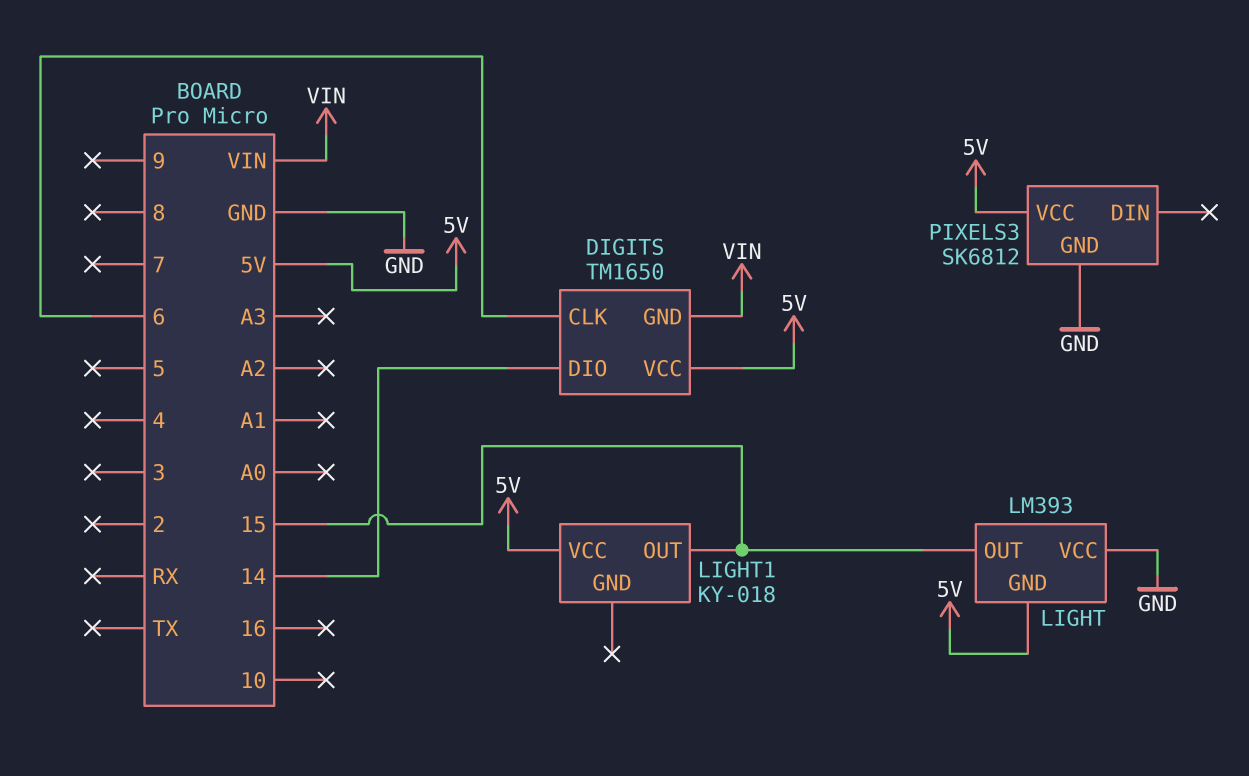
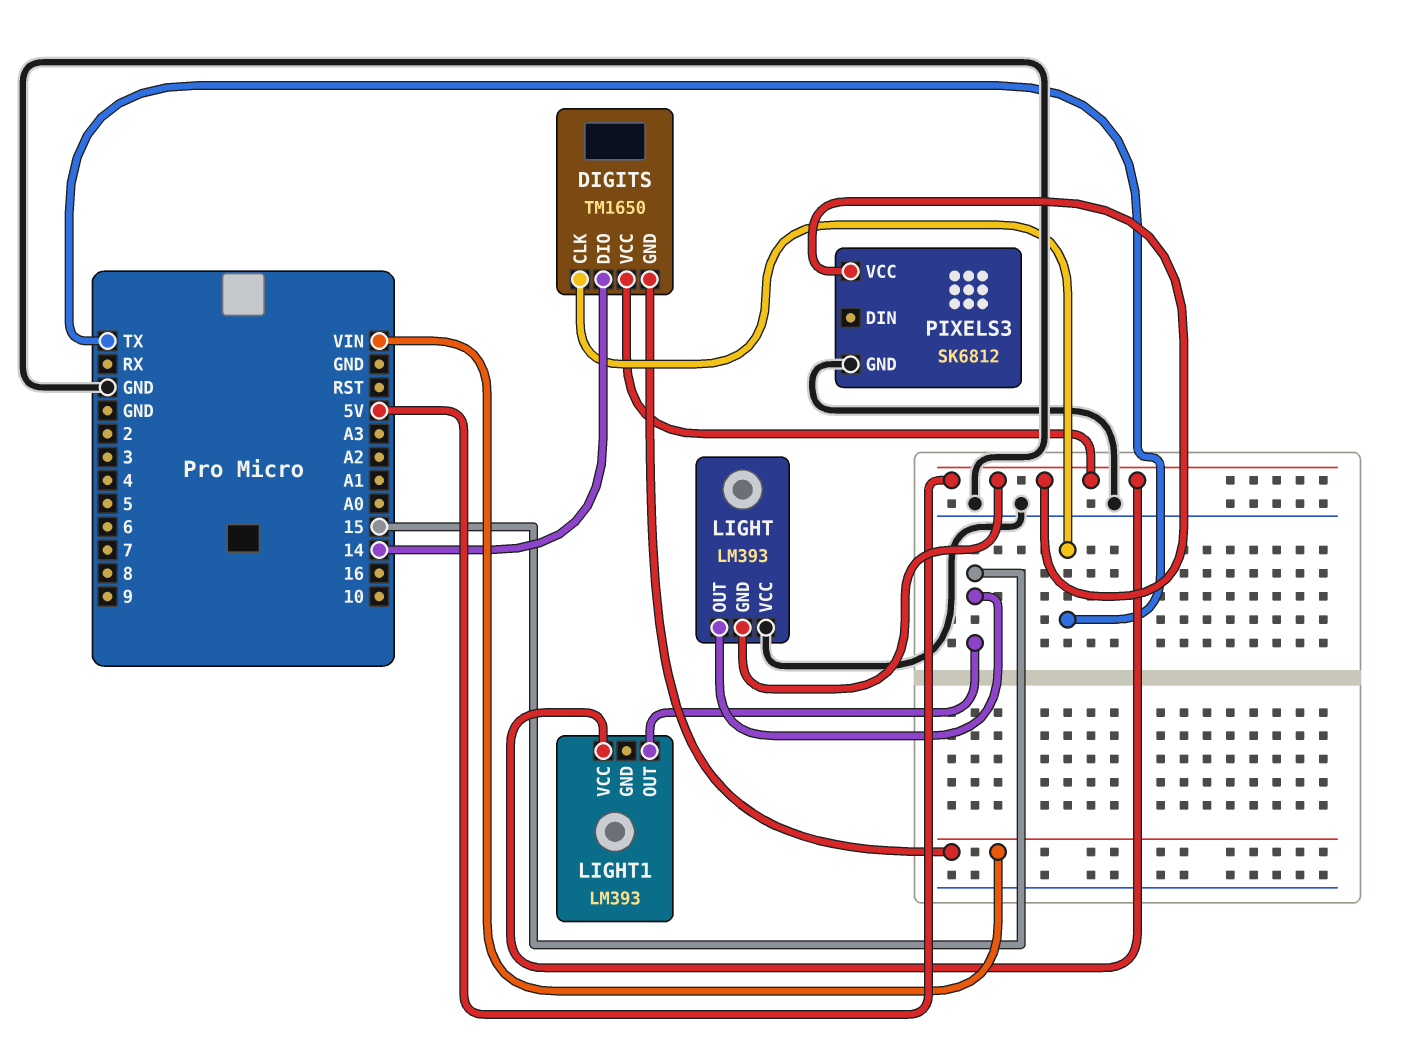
DIGITS pin CLK: 6 -> TX
LIGHT1: KY-018 -> LM393

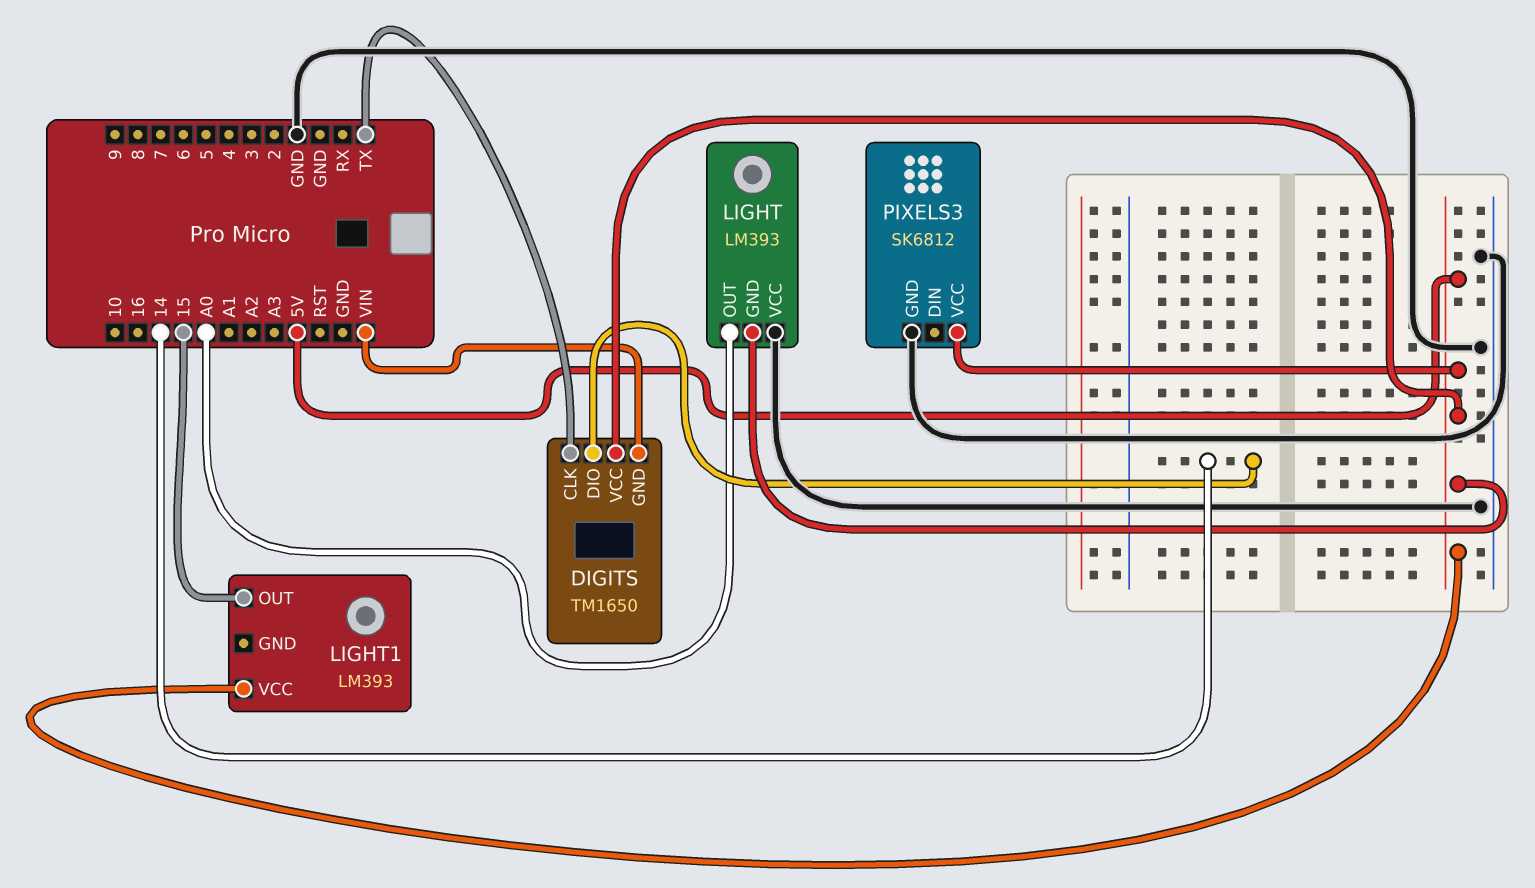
LIGHT pin OUT: 15 -> A0

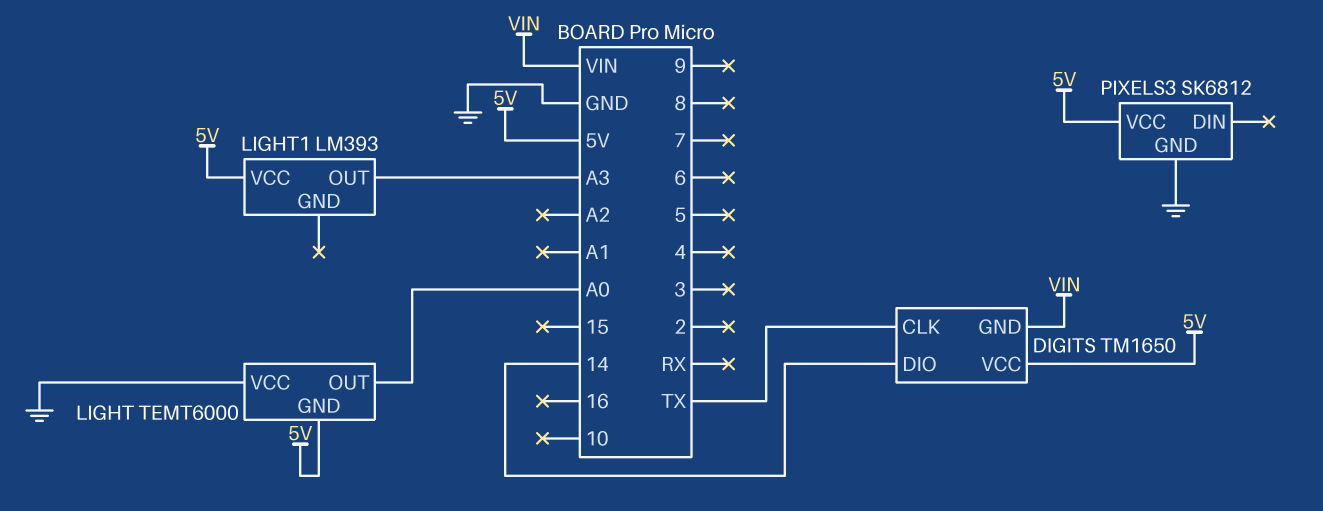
LIGHT: LM393 -> TEMT6000
LIGHT1 pin OUT: 15 -> A3

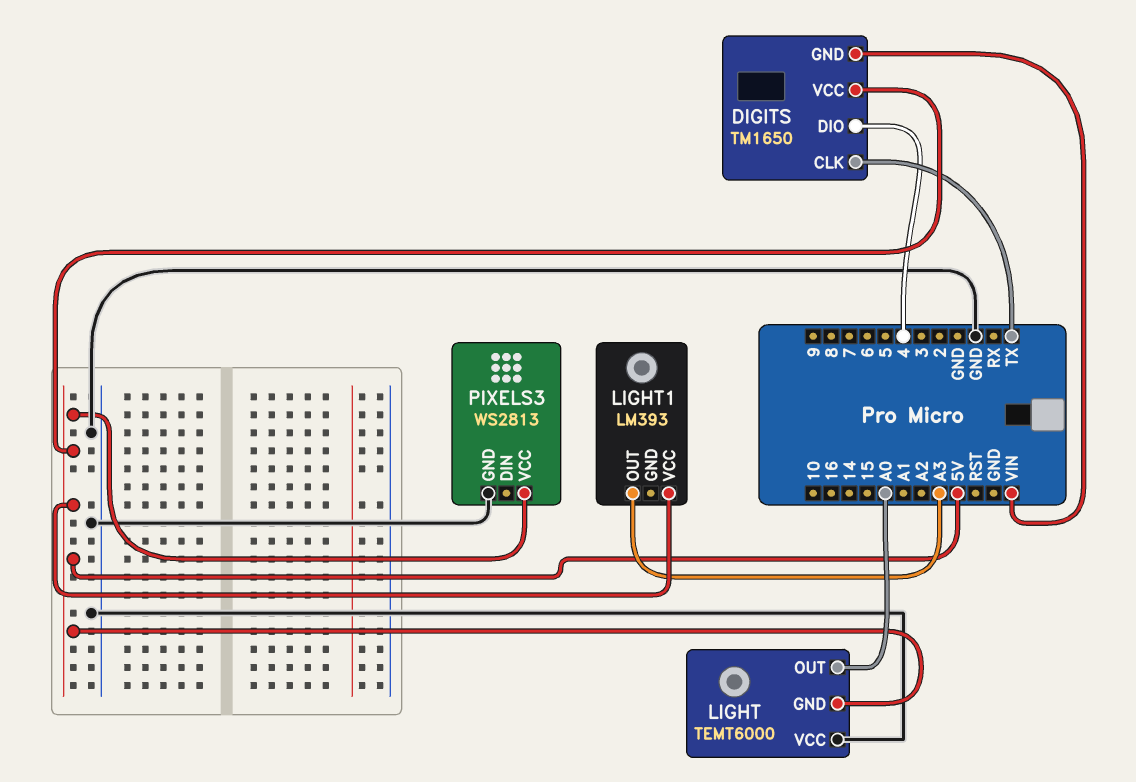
DIGITS pin DIO: 14 -> 4
PIXELS3: SK6812 -> WS2813

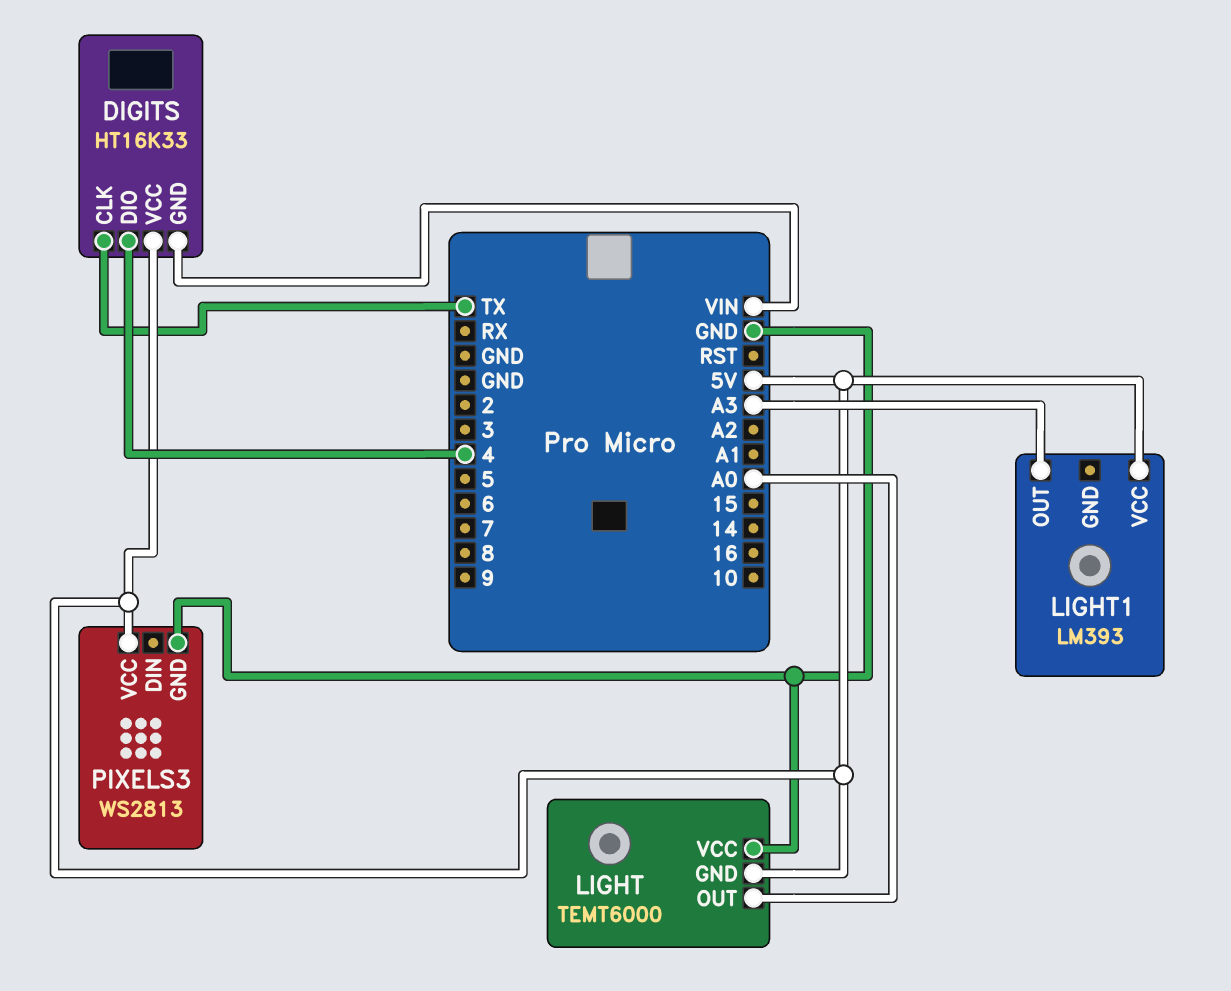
DIGITS: TM1650 -> HT16K33

